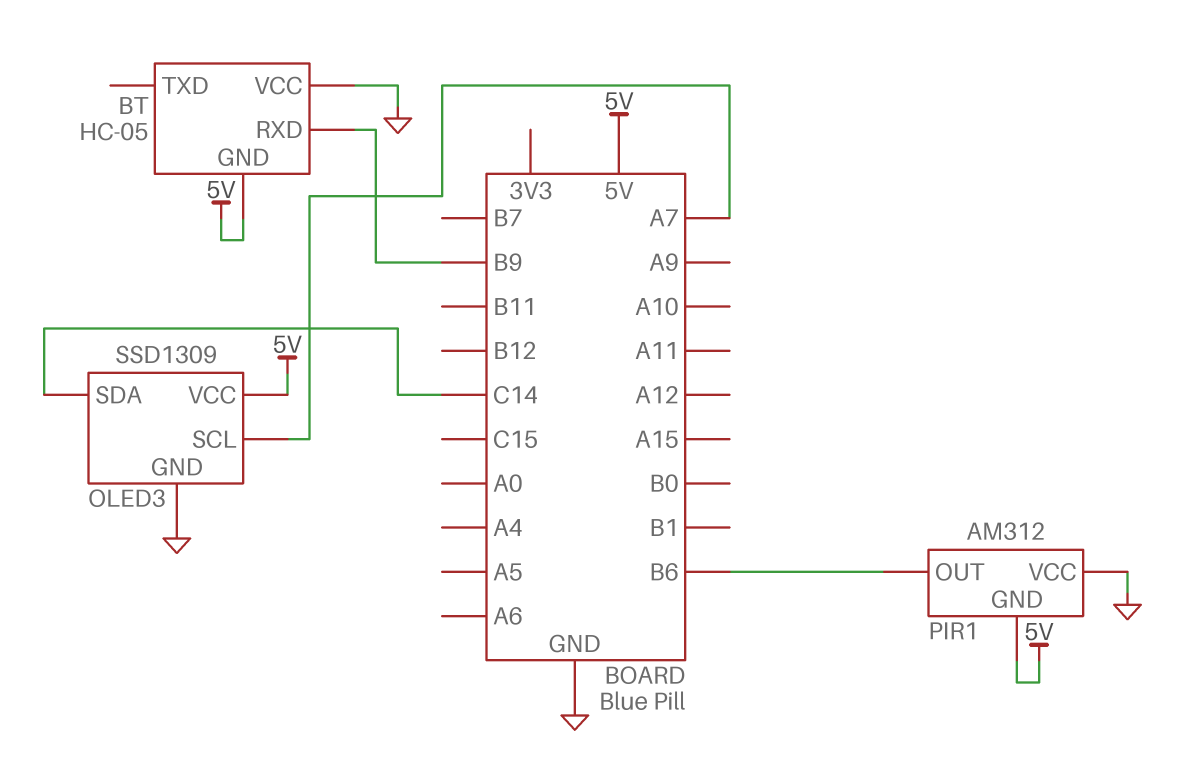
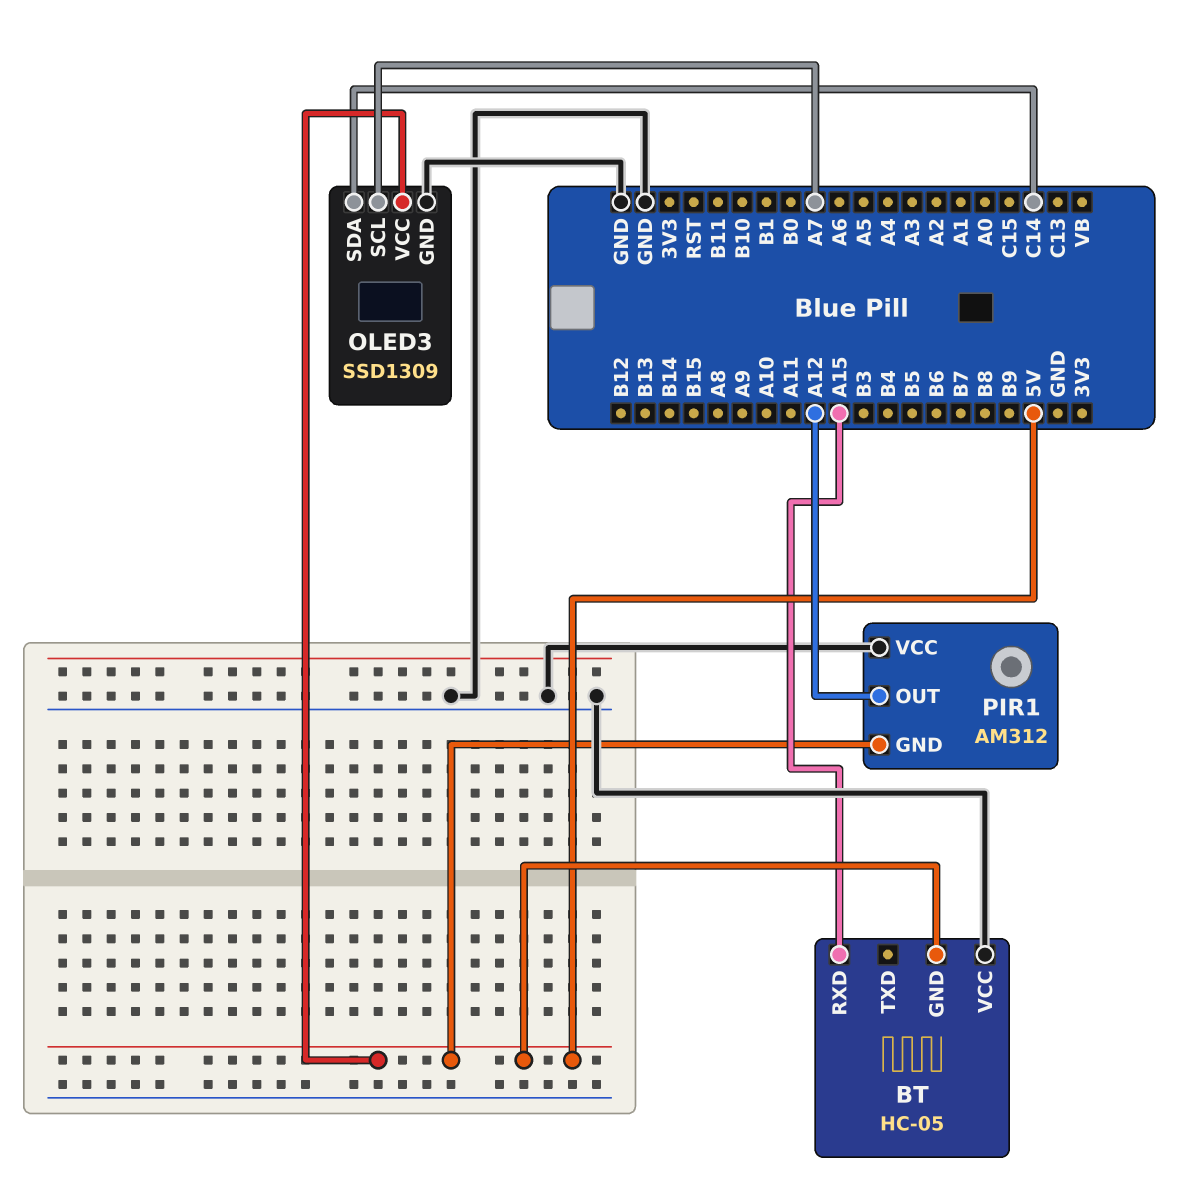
BT pin RXD: B9 -> A15
PIR1 pin OUT: B6 -> A12

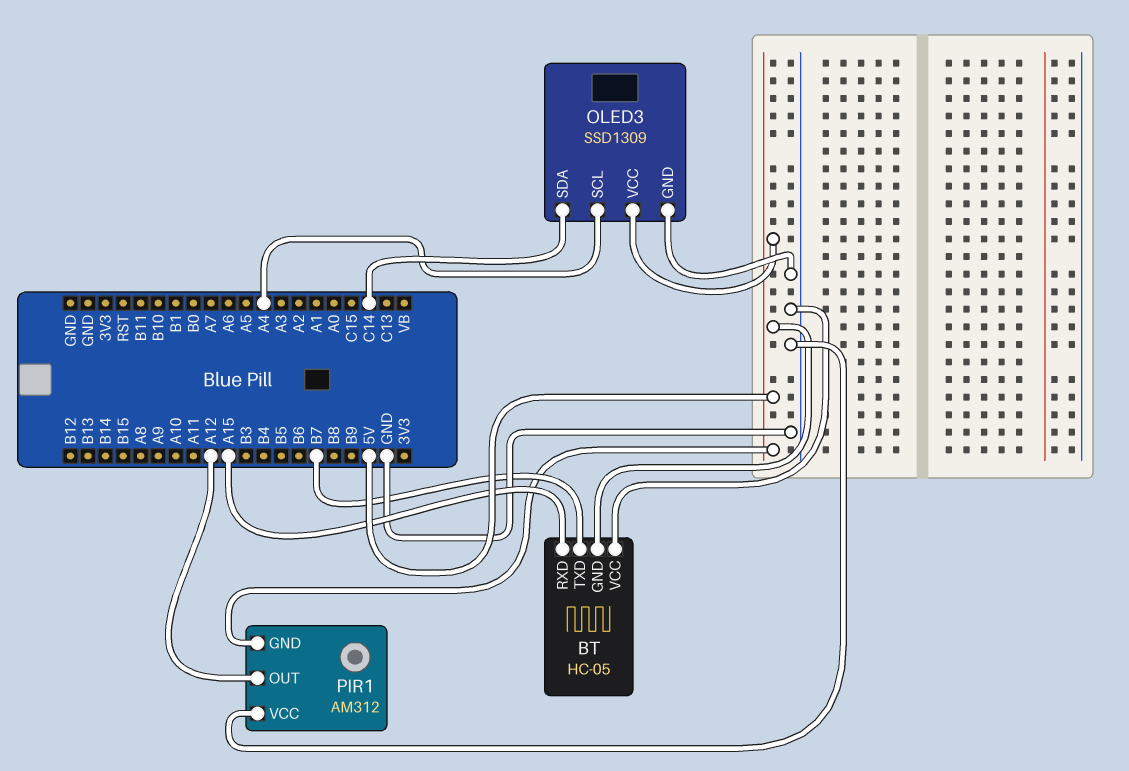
BT pin TXD: none -> B7
OLED3 pin SCL: A7 -> A4

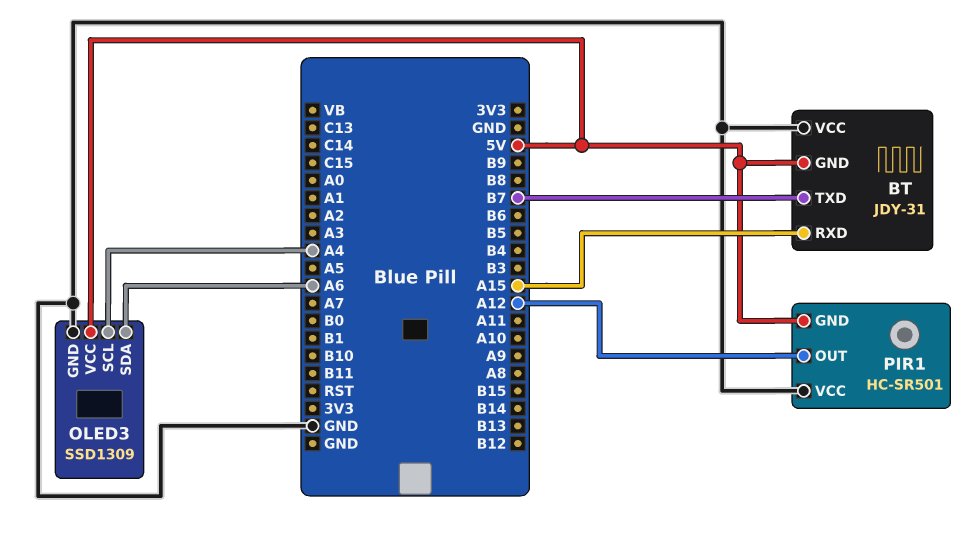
BT: HC-05 -> JDY-31
OLED3 pin SDA: C14 -> A6
PIR1: AM312 -> HC-SR501

